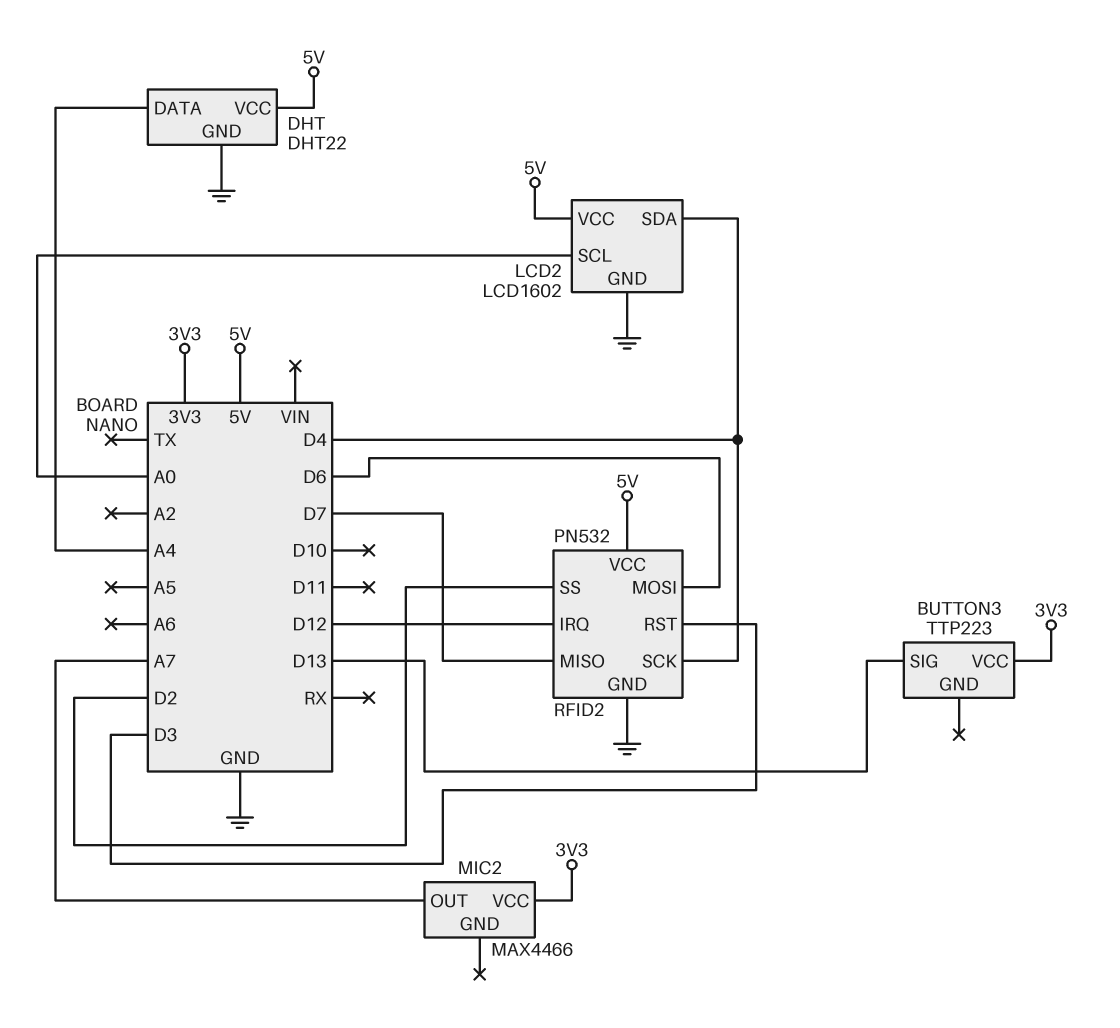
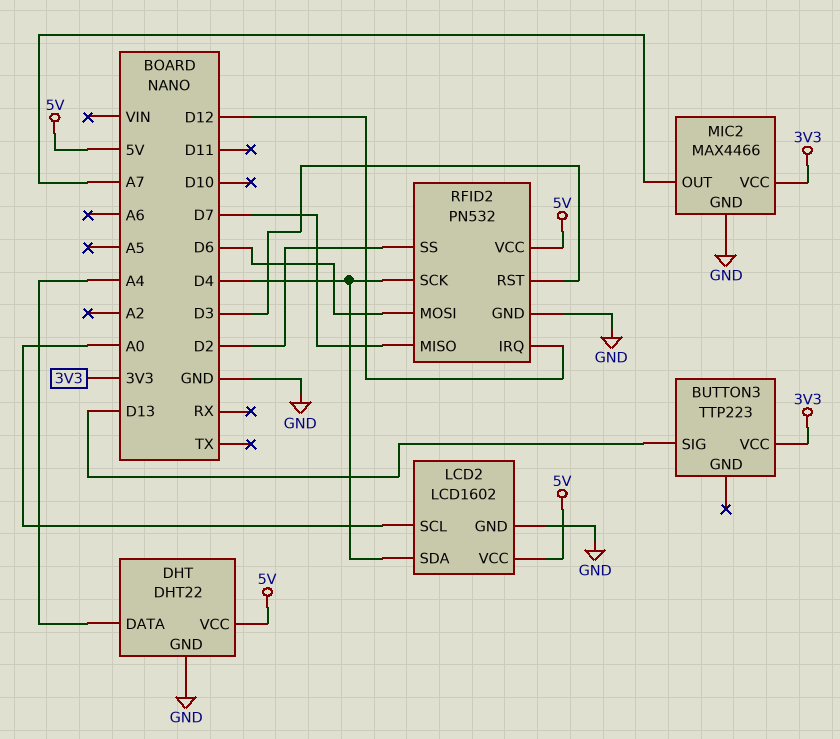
MIC2 pin GND: none -> GND

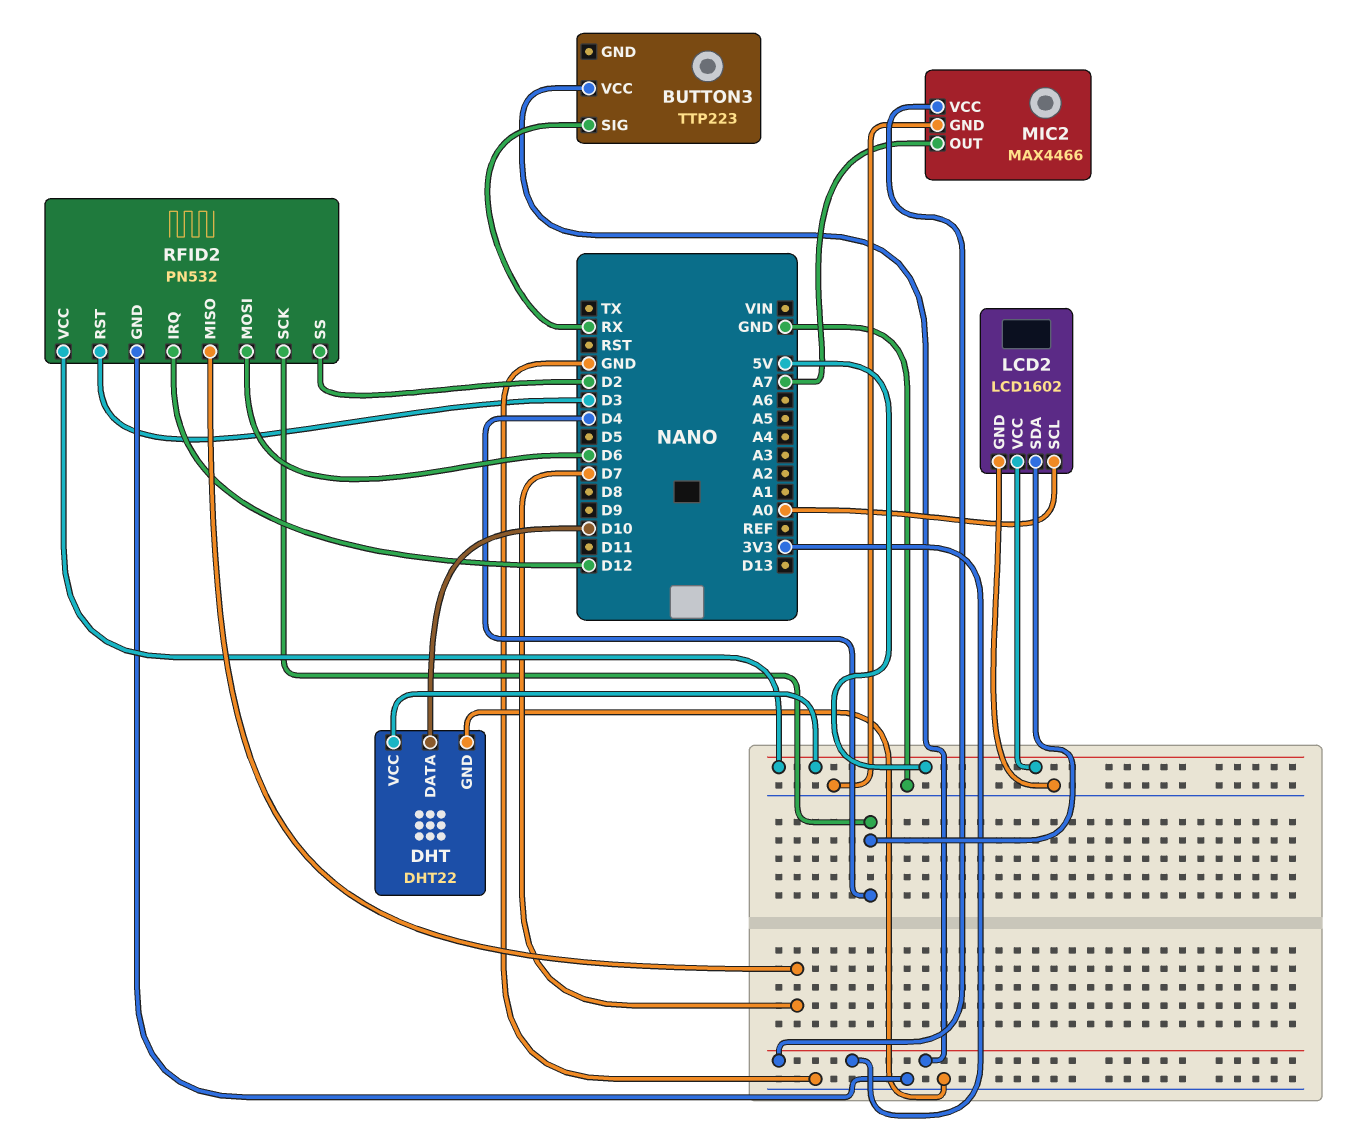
BUTTON3 pin SIG: D13 -> RX
DHT pin DATA: A4 -> D10

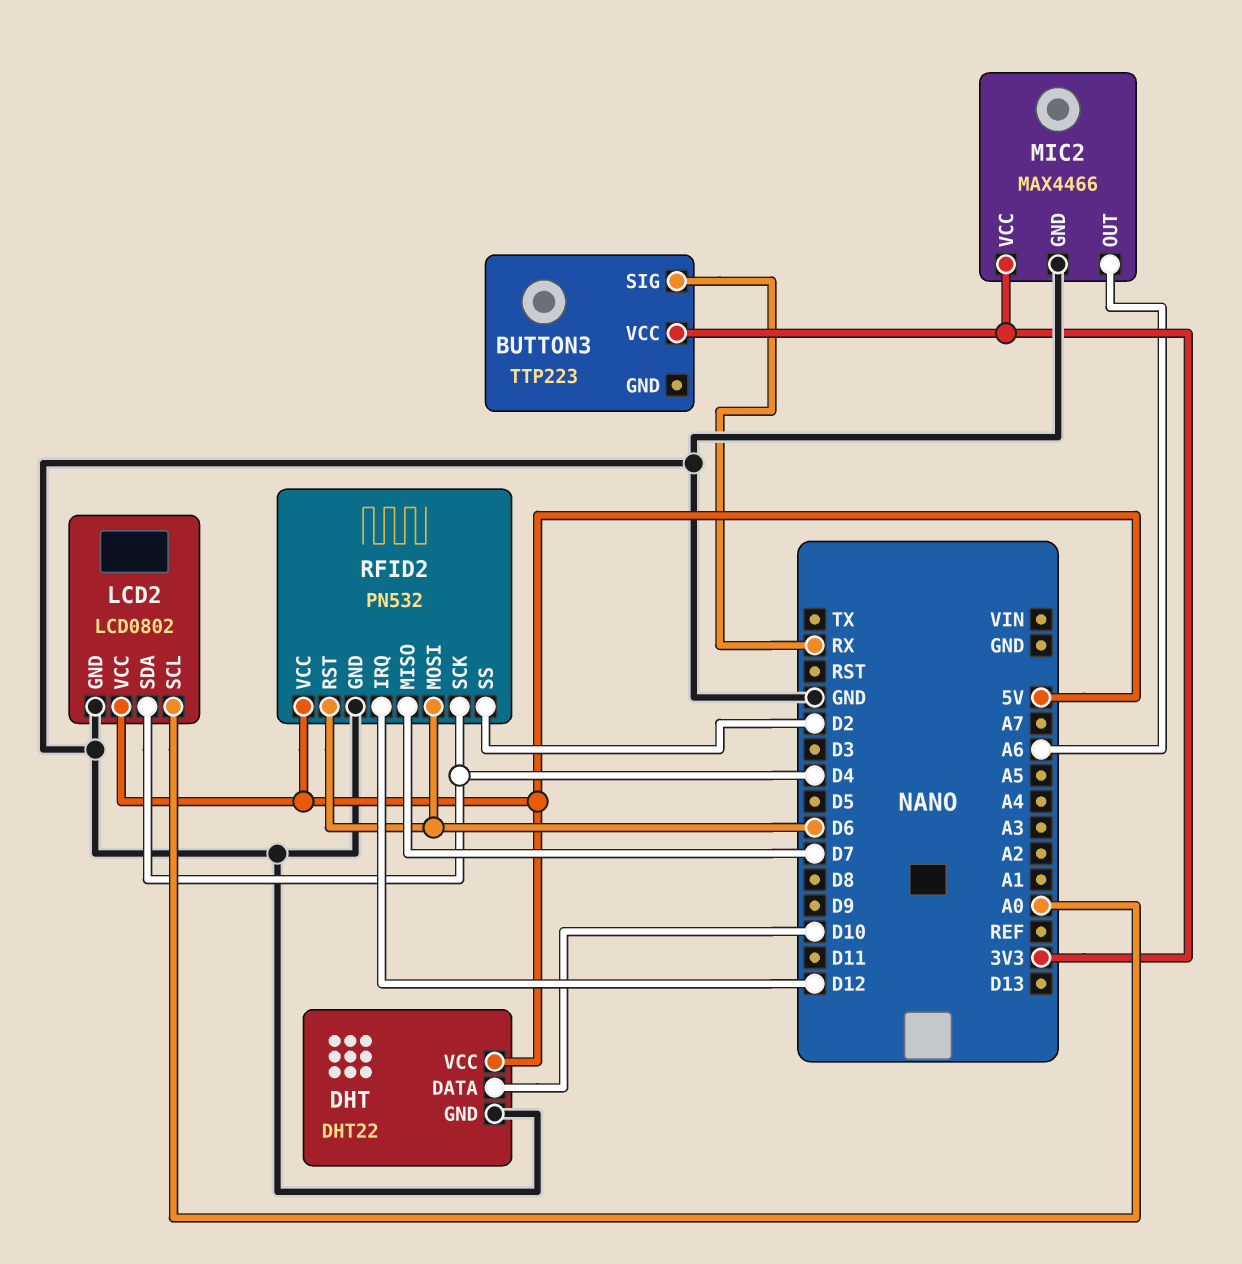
LCD2: LCD1602 -> LCD0802
MIC2 pin OUT: A7 -> A6
RFID2 pin RST: D3 -> D6

